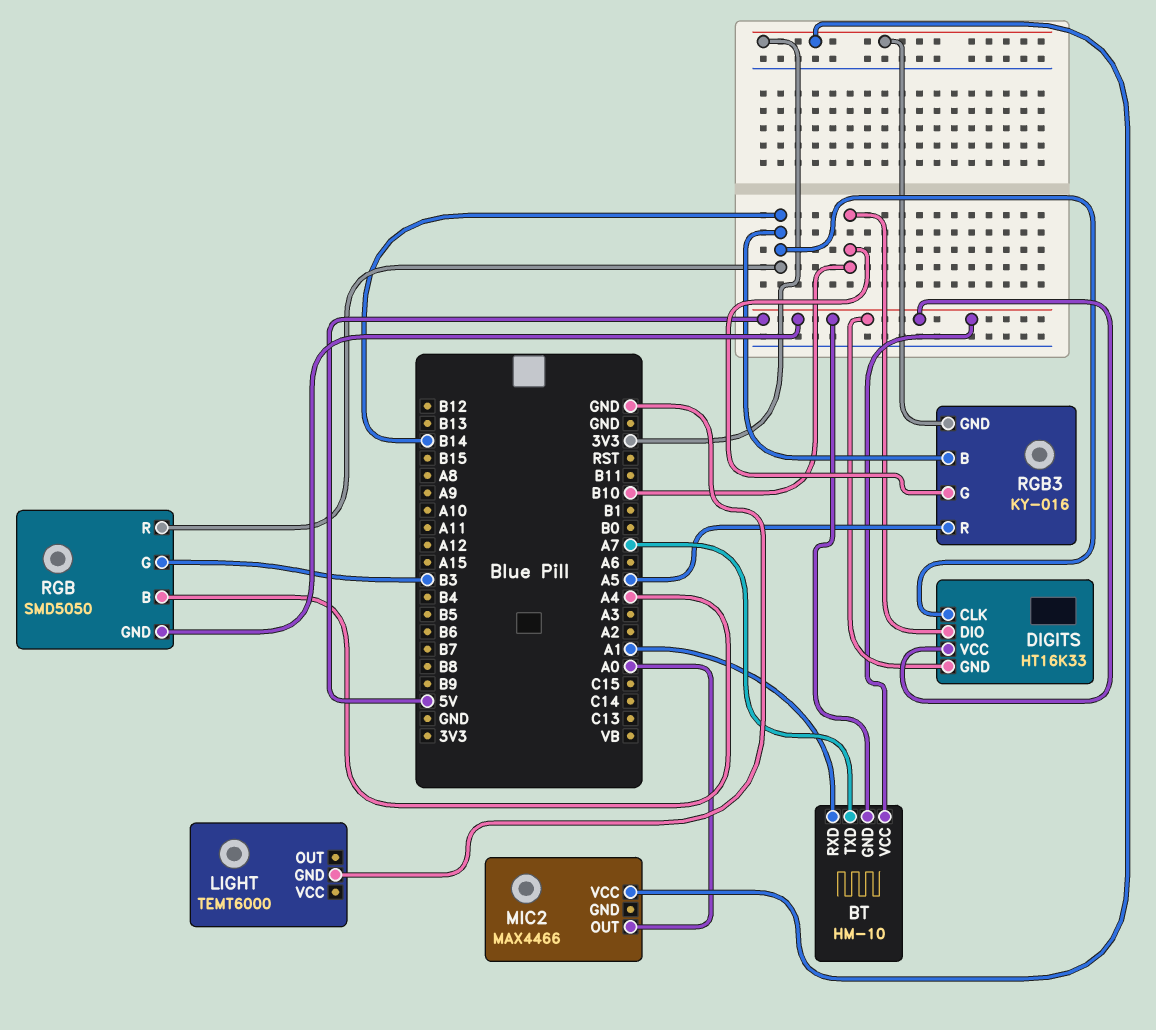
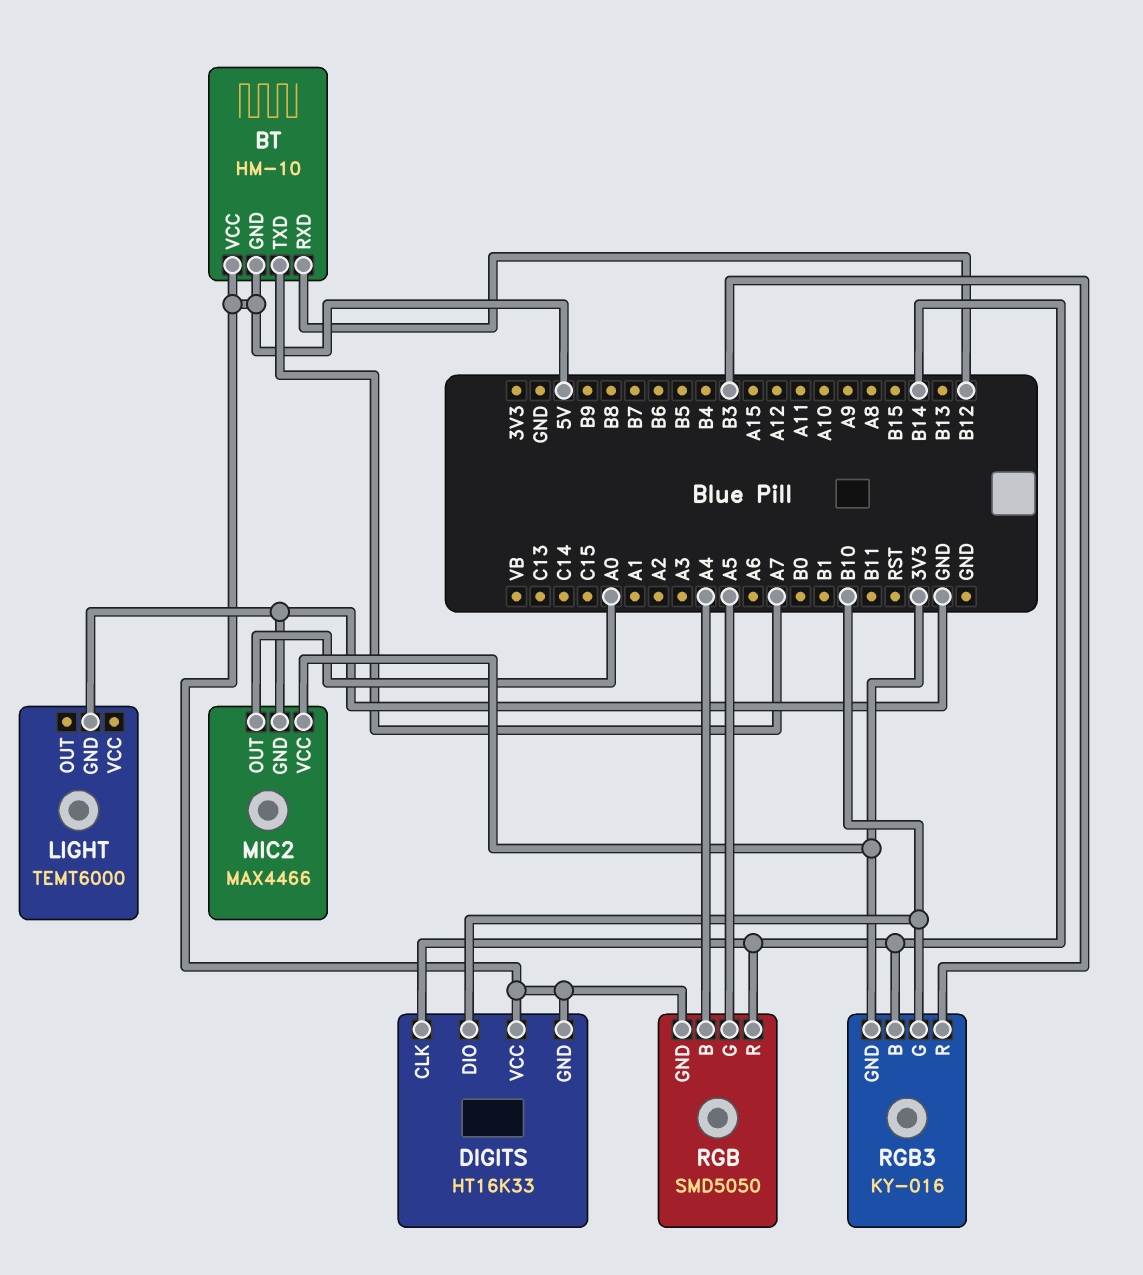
BT pin RXD: A1 -> B12
MIC2 pin GND: none -> GND
RGB pin G: B3 -> A5
RGB3 pin R: A5 -> B3

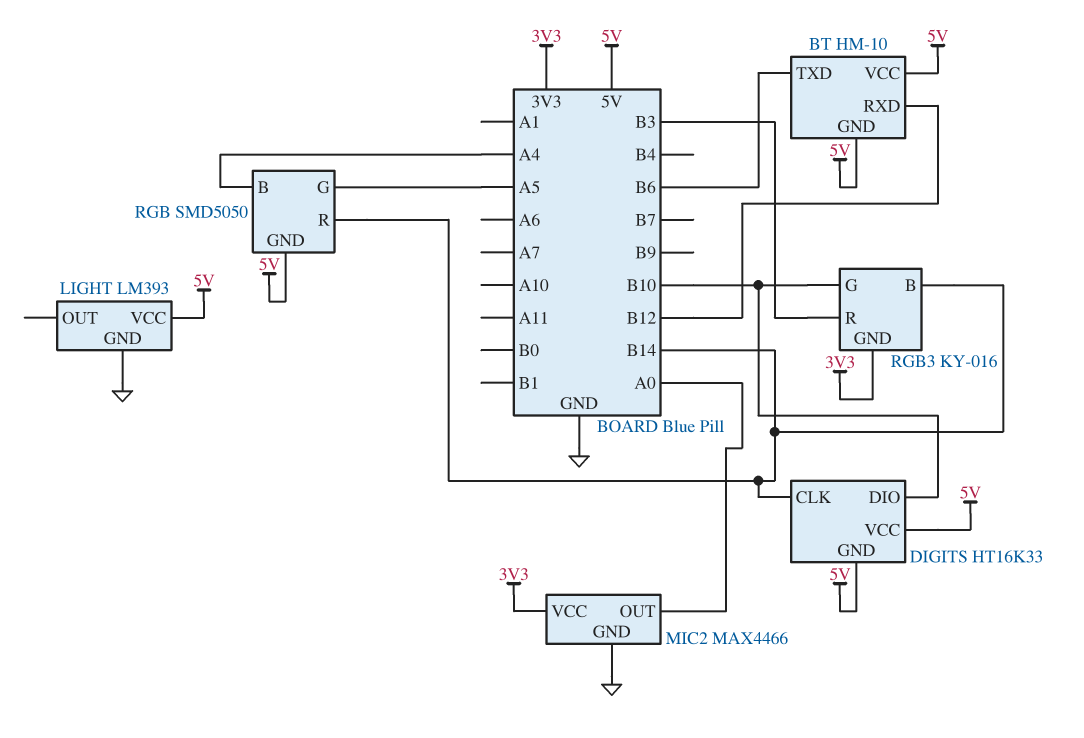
BT pin TXD: A7 -> B6
LIGHT: TEMT6000 -> LM393
LIGHT pin VCC: none -> 5V

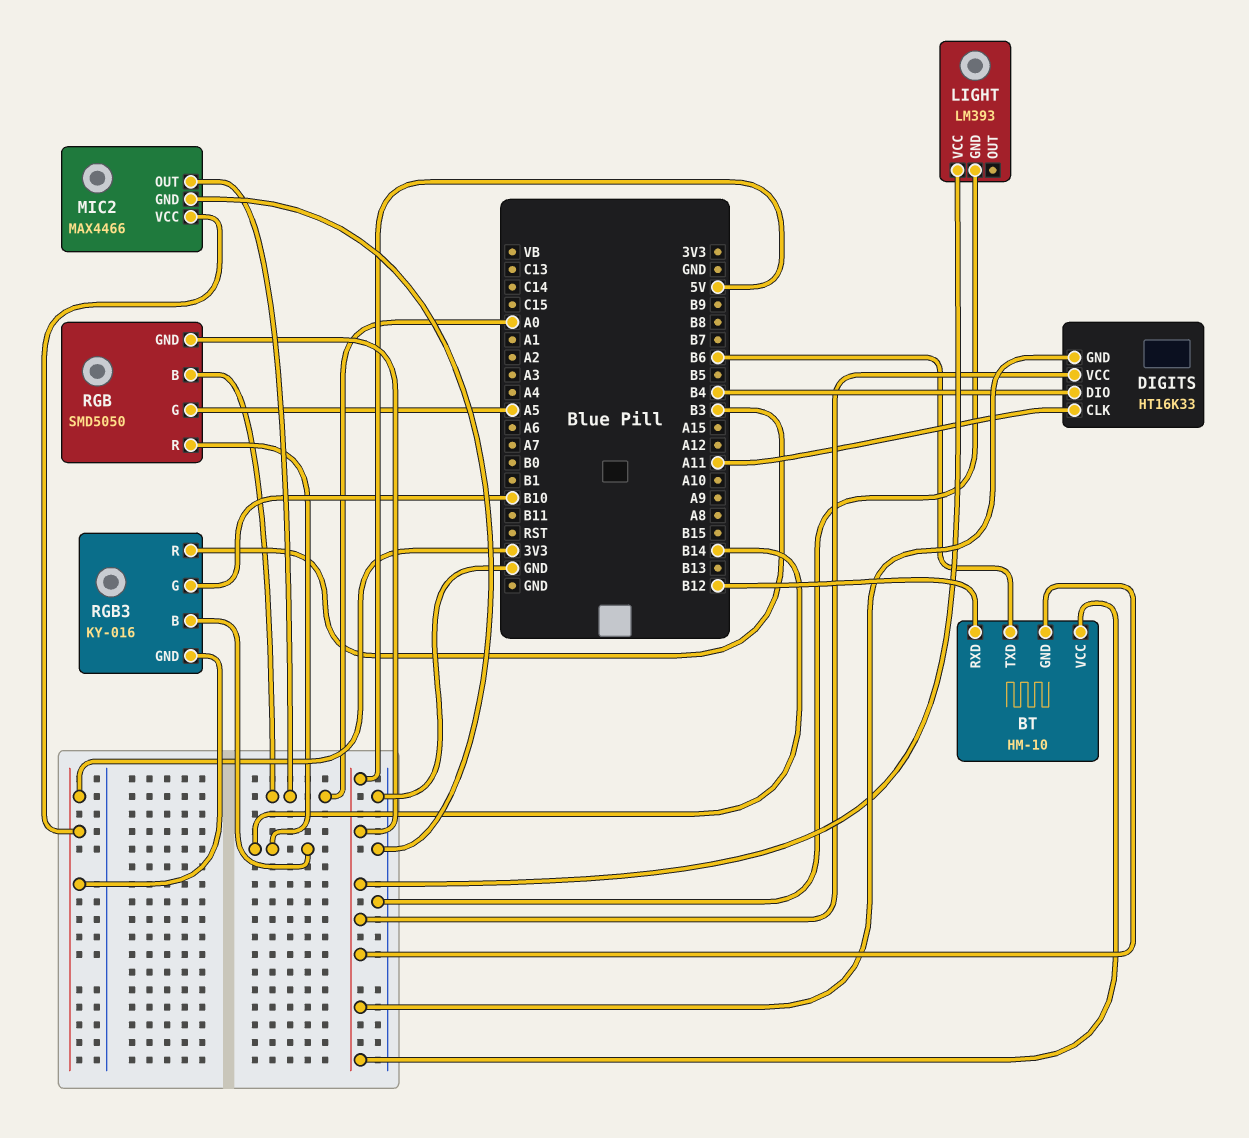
DIGITS pin CLK: B14 -> A11
DIGITS pin DIO: B10 -> B4
RGB pin B: A4 -> A0

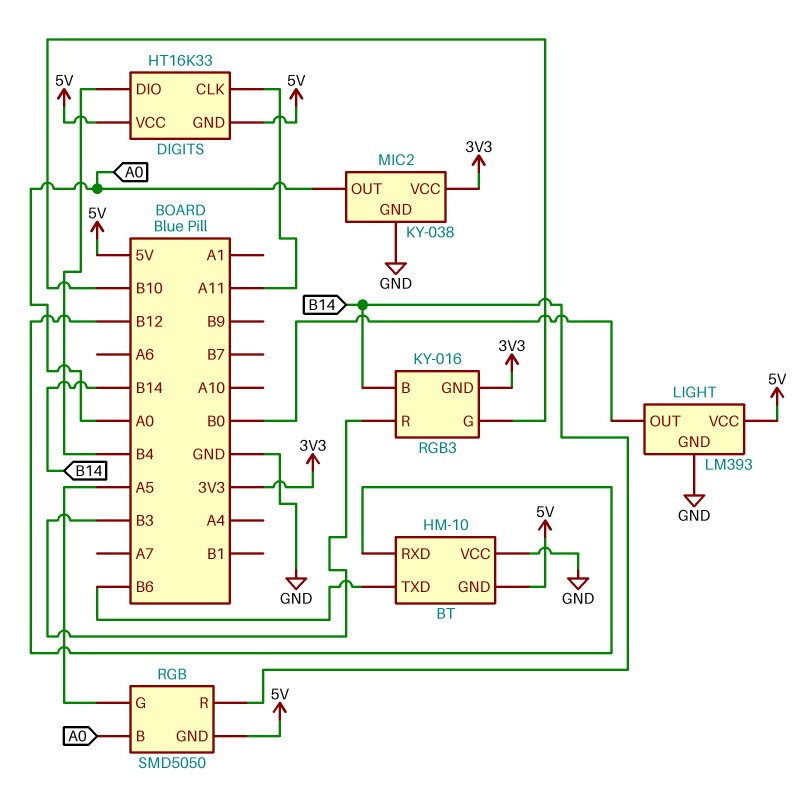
BT pin VCC: 5V -> GND
LIGHT pin OUT: none -> B0
MIC2: MAX4466 -> KY-038

